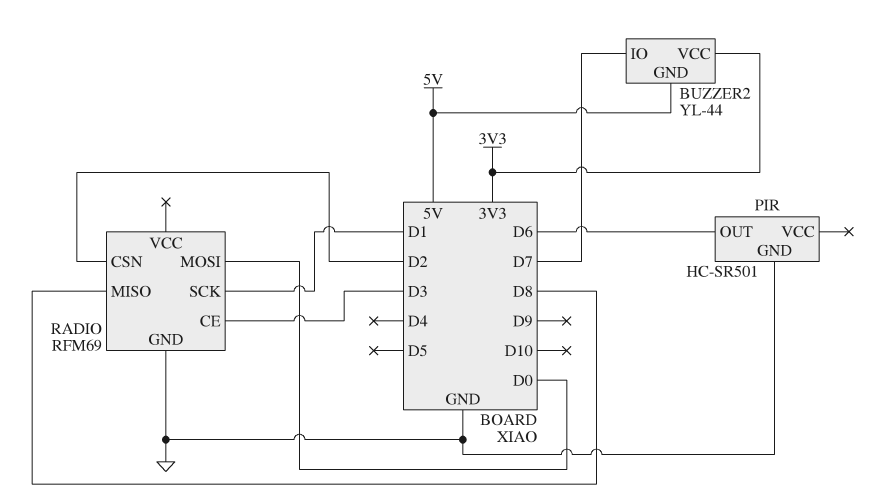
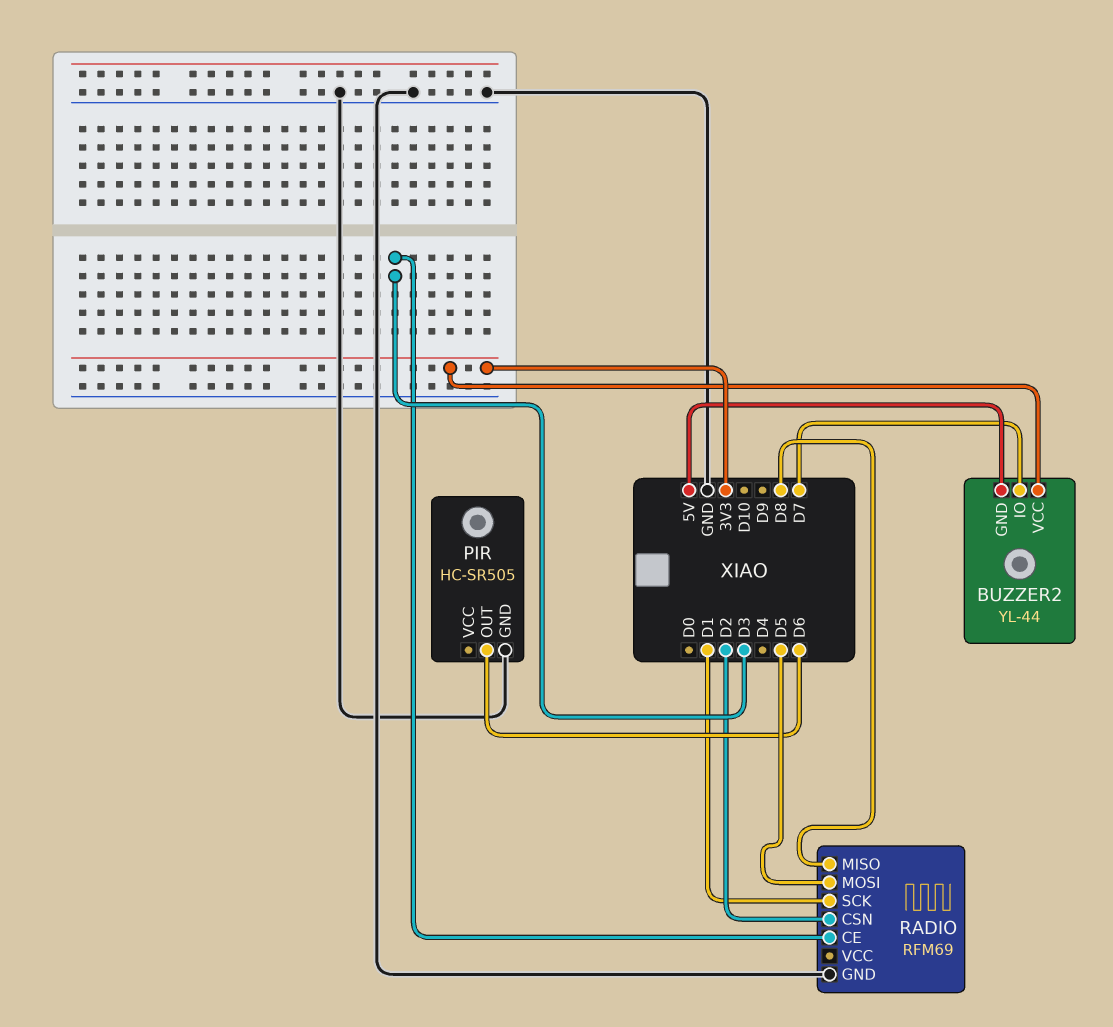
PIR: HC-SR501 -> HC-SR505
RADIO pin MOSI: D0 -> D5

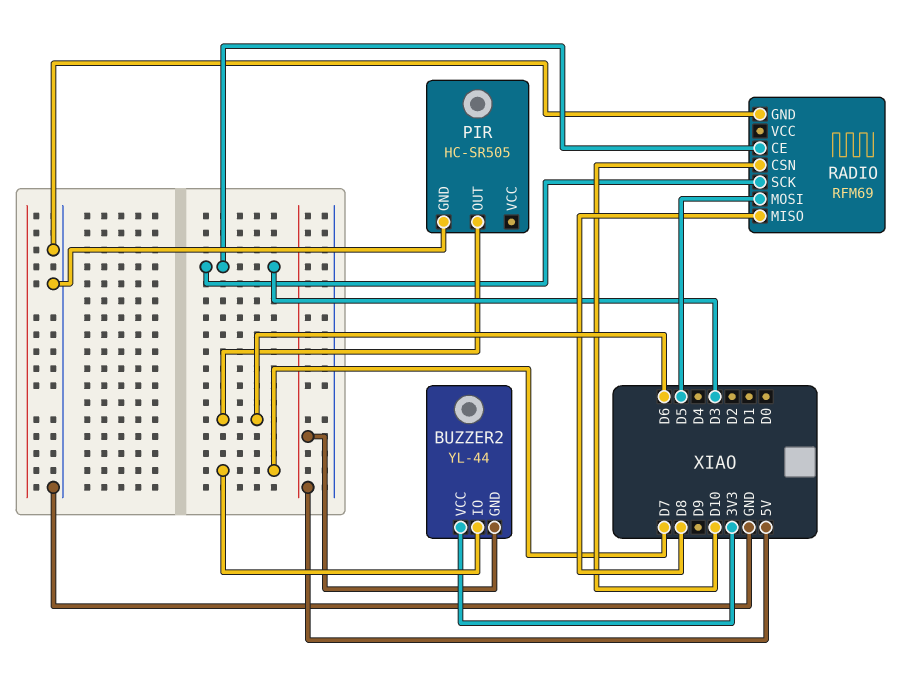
RADIO pin CSN: D2 -> D10
RADIO pin SCK: D1 -> D3

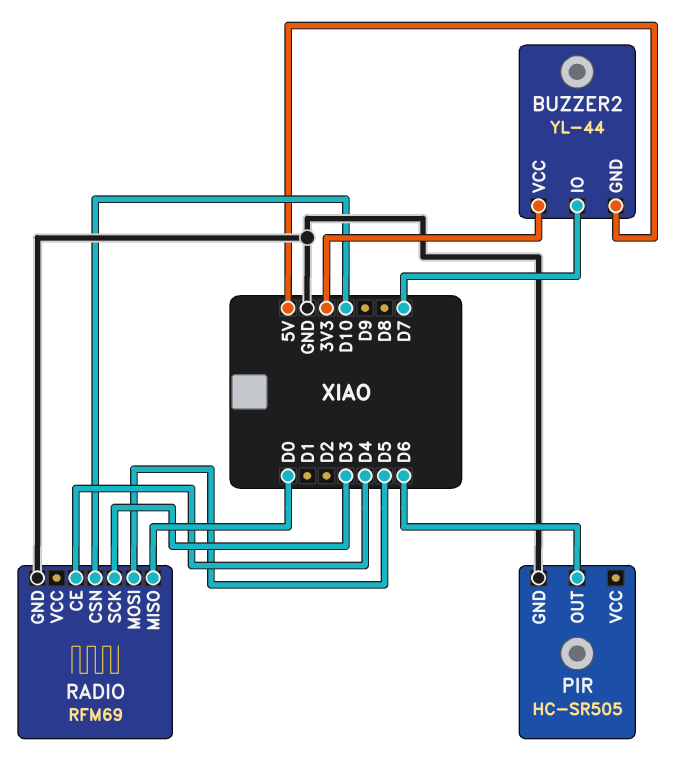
RADIO pin CE: D3 -> D4
RADIO pin MISO: D8 -> D0

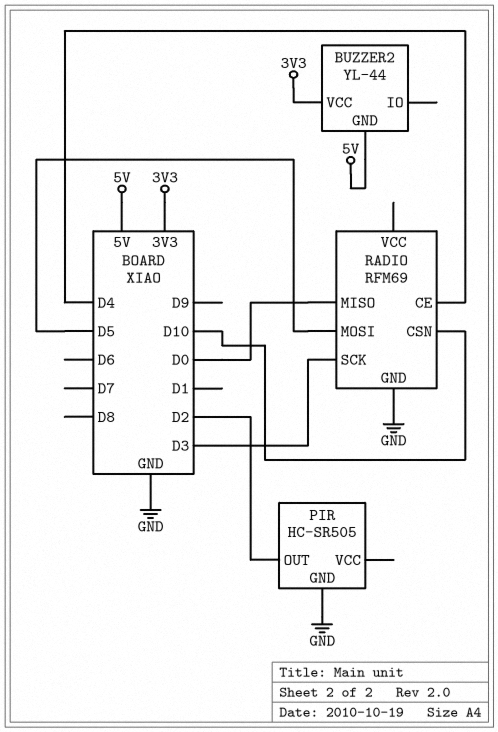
BUZZER2 pin IO: D7 -> none
PIR pin OUT: D6 -> D2

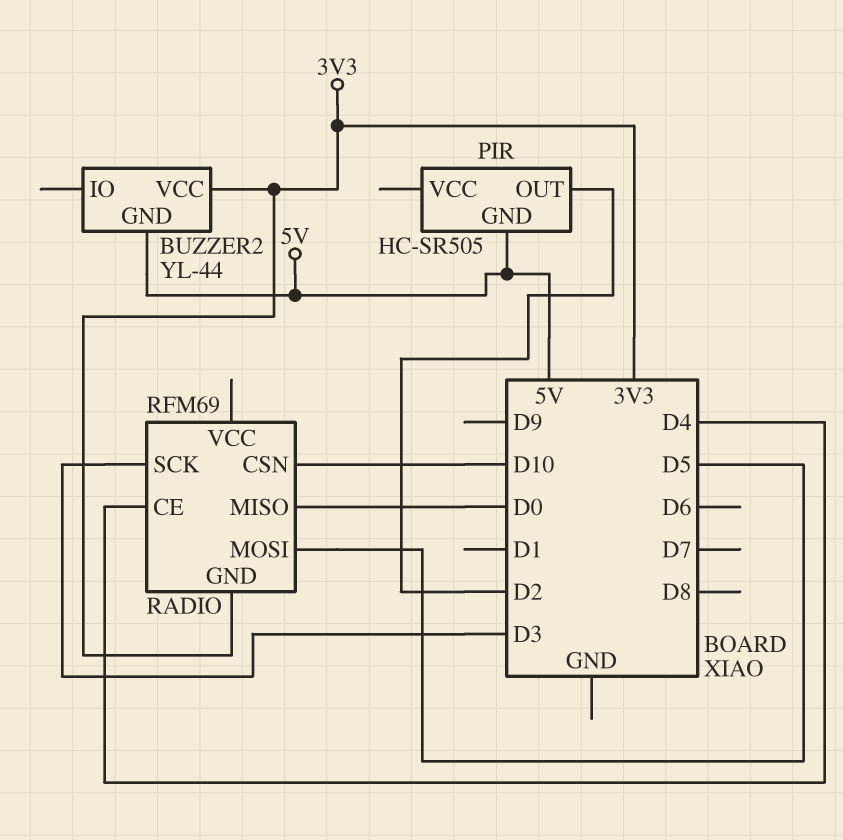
PIR pin GND: GND -> 5V
RADIO pin GND: GND -> 3V3

